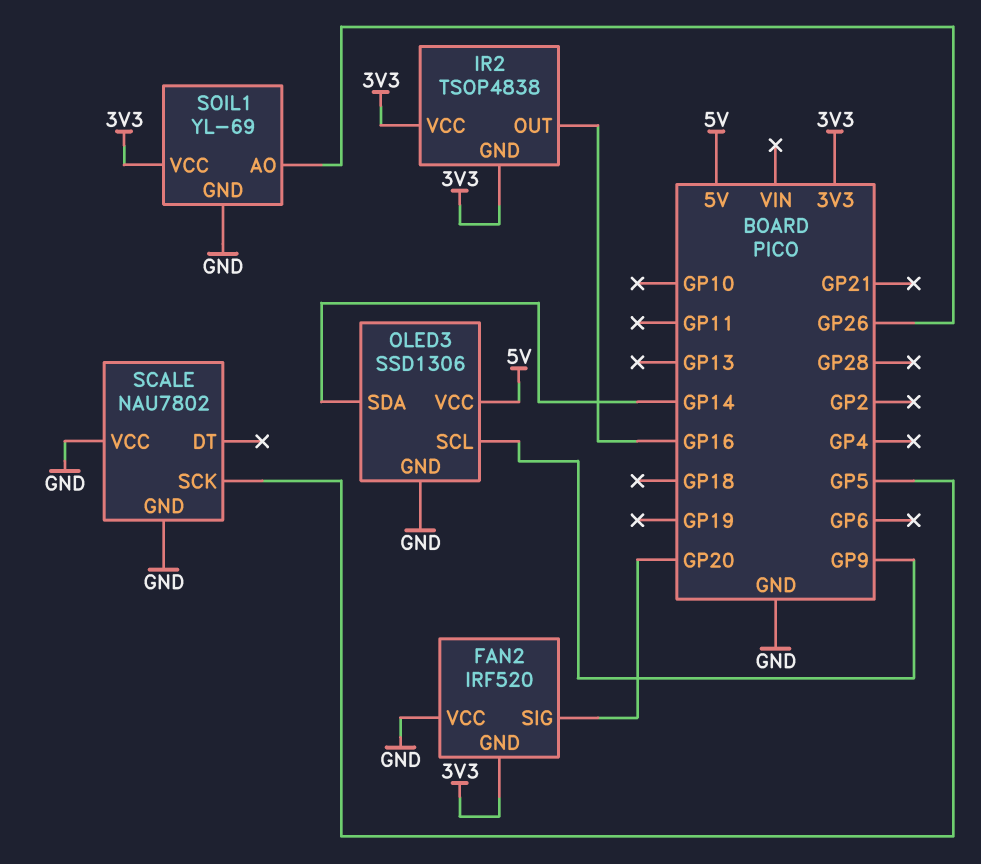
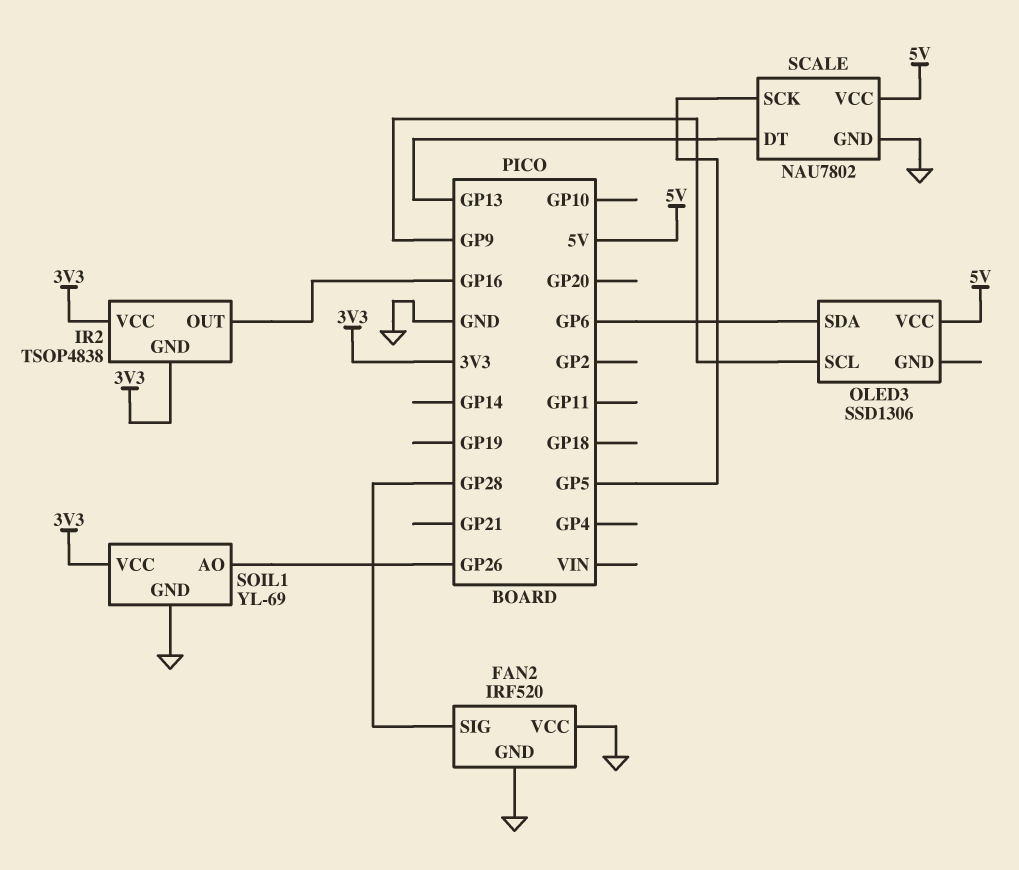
FAN2 pin GND: 3V3 -> GND
FAN2 pin SIG: GP20 -> GP28
OLED3 pin GND: GND -> none
OLED3 pin SDA: GP14 -> GP6
SCALE pin DT: none -> GP13
SCALE pin VCC: GND -> 5V

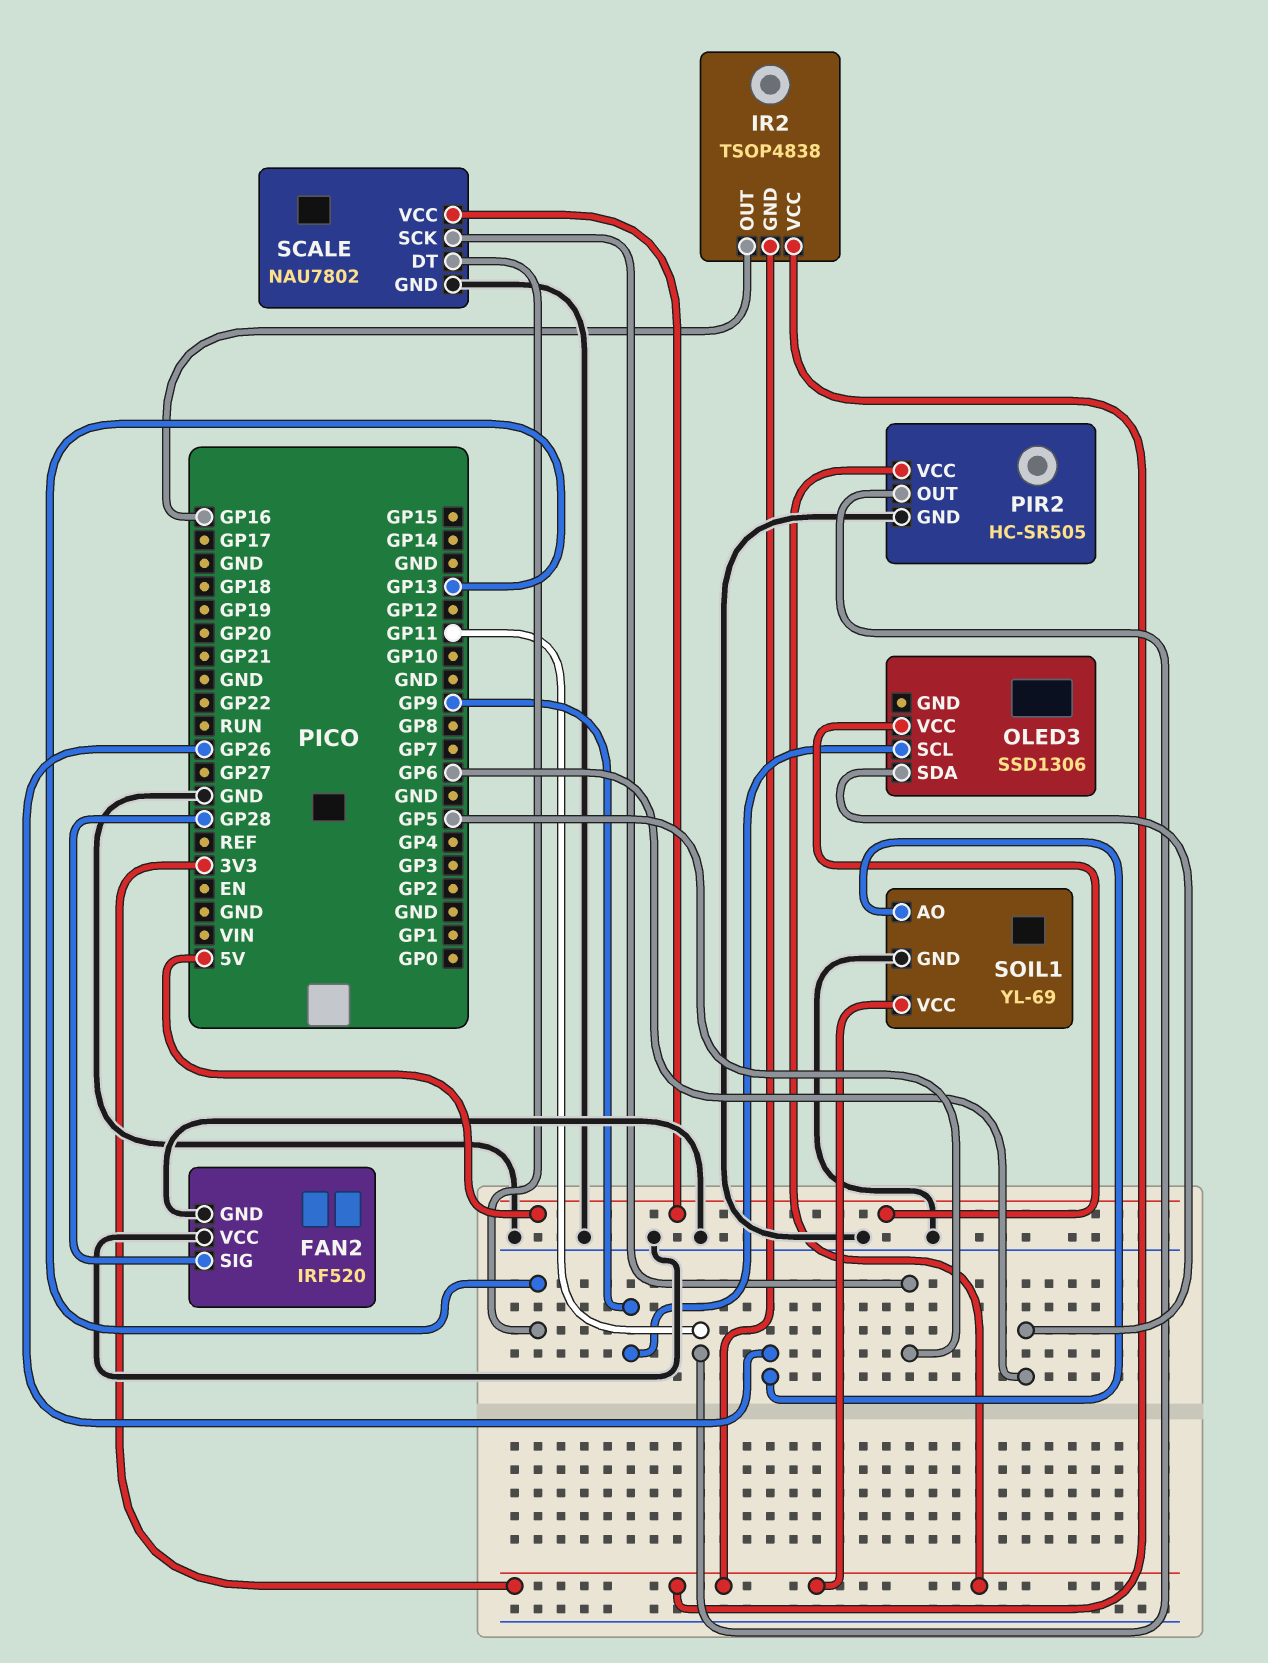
PIR2: none -> HC-SR505
PIR2 pin GND: none -> GND
PIR2 pin OUT: none -> GP11
PIR2 pin VCC: none -> 3V3

